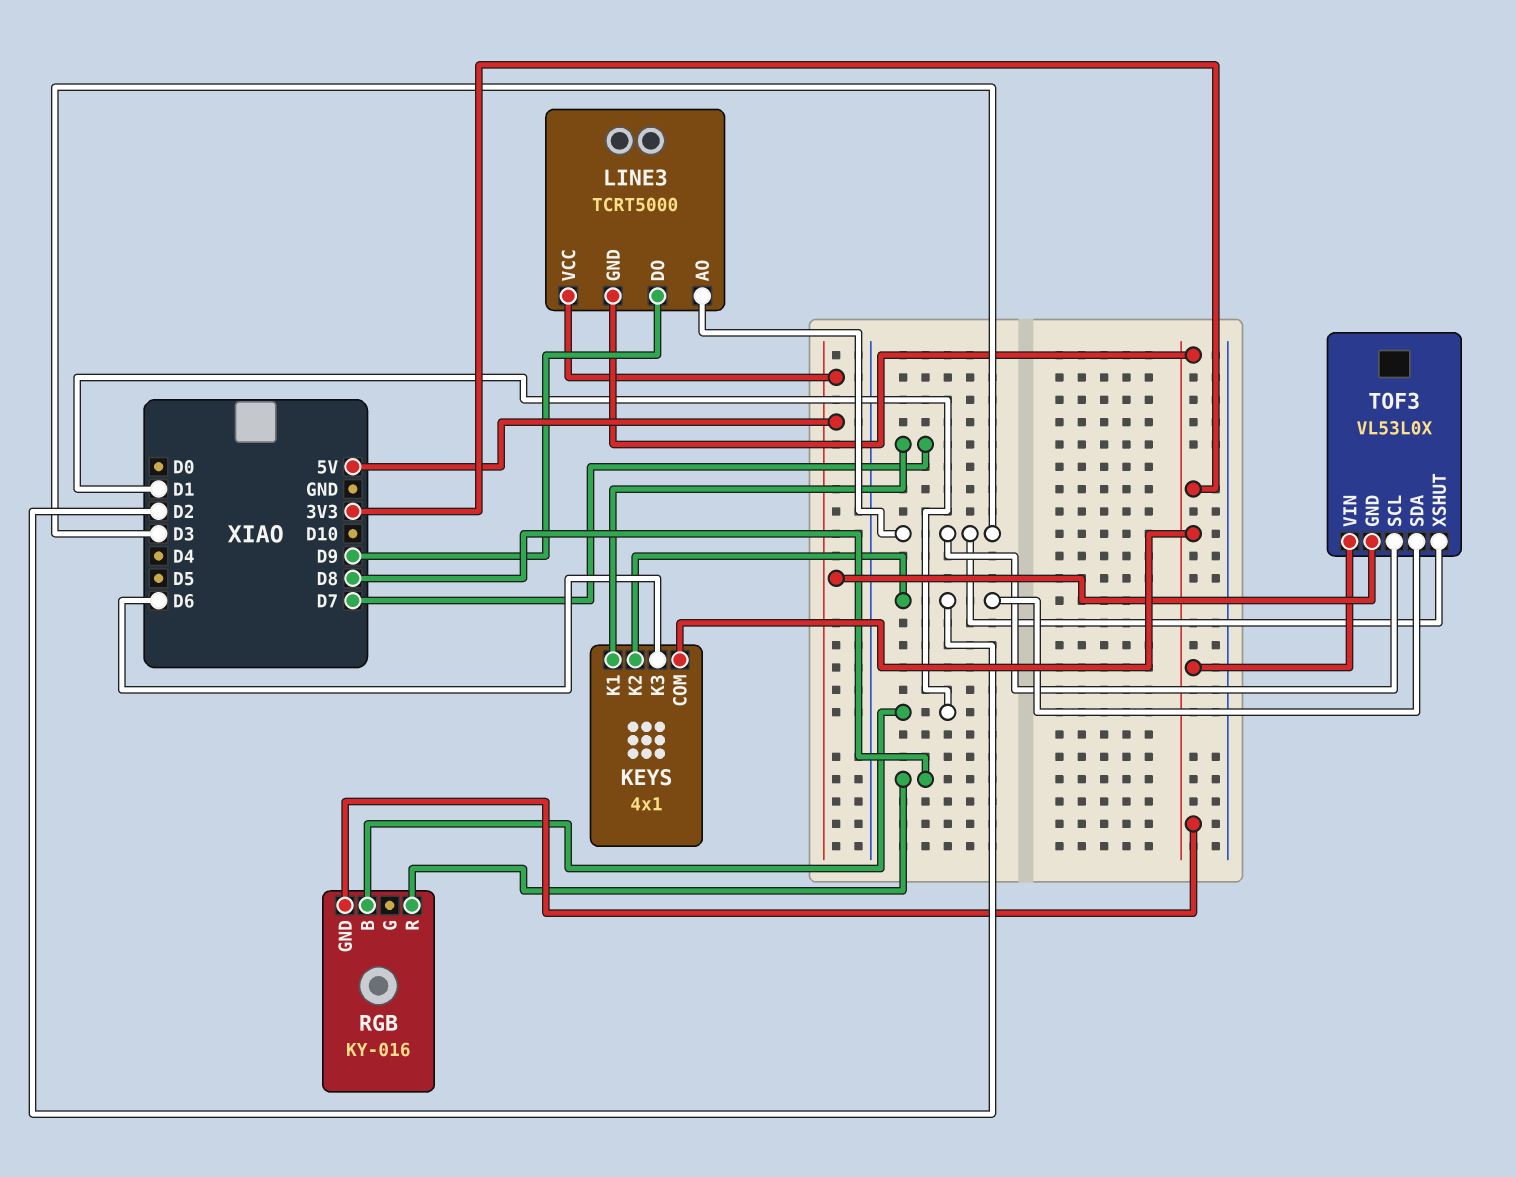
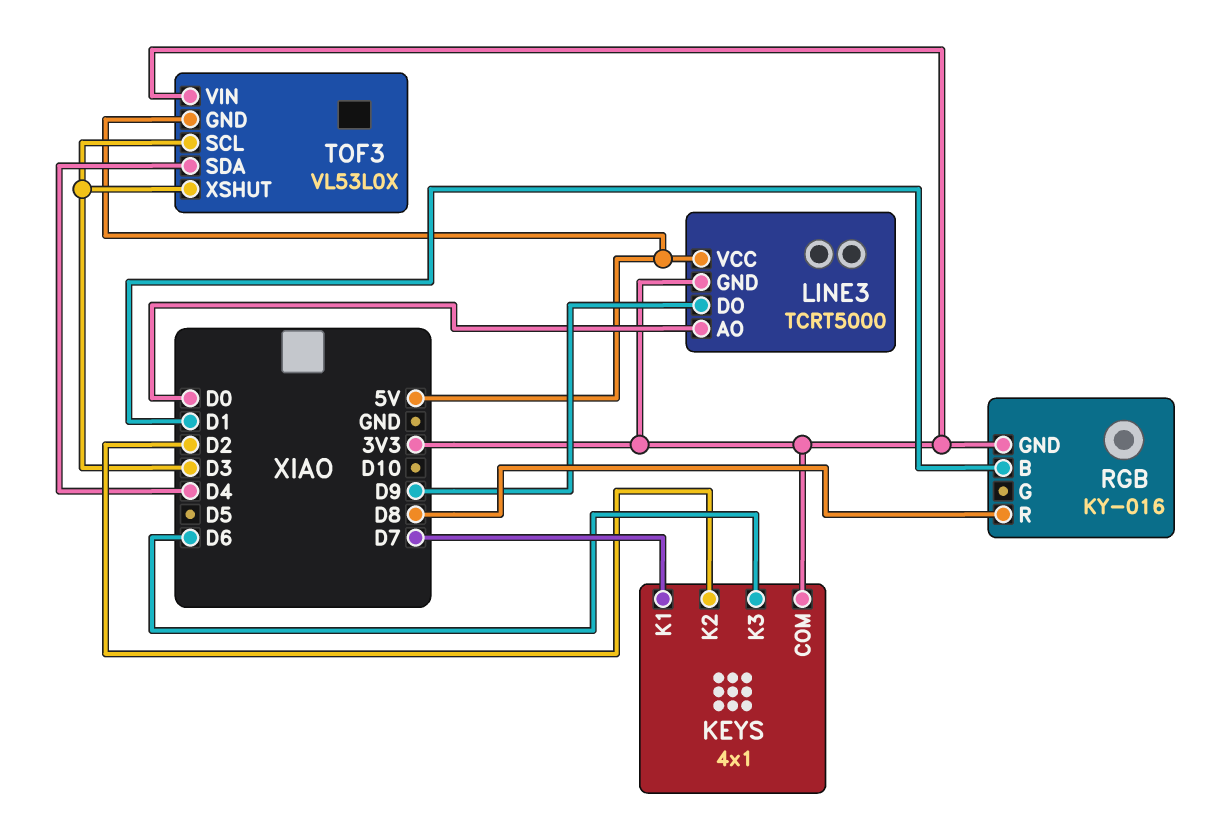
LINE3 pin AO: D3 -> D0
TOF3 pin SDA: D2 -> D4

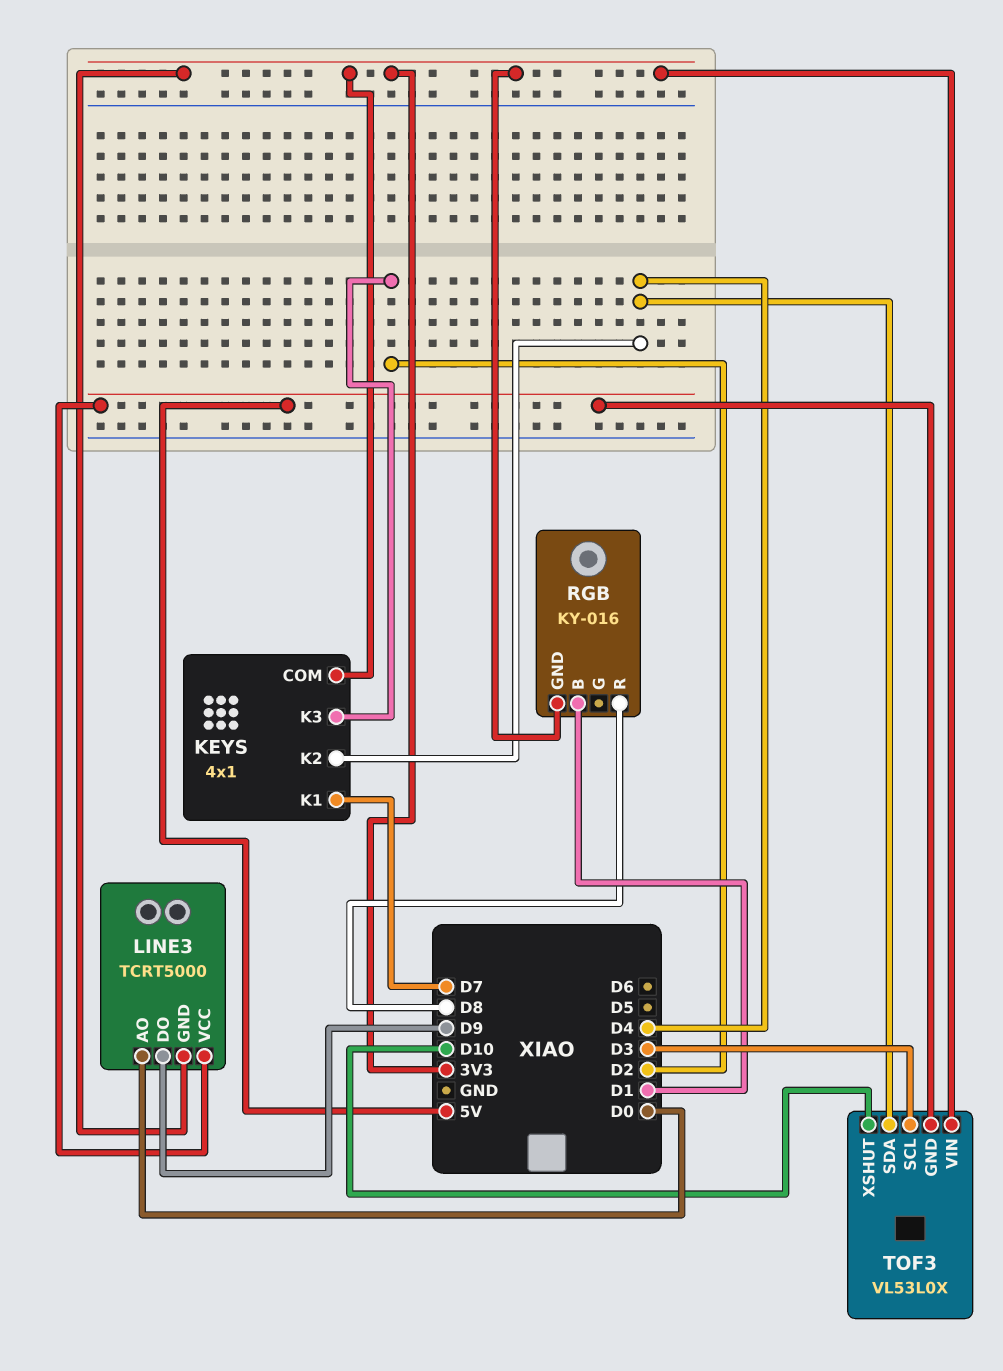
KEYS pin K2: D2 -> D4
KEYS pin K3: D6 -> D2
TOF3 pin XSHUT: D3 -> D10

